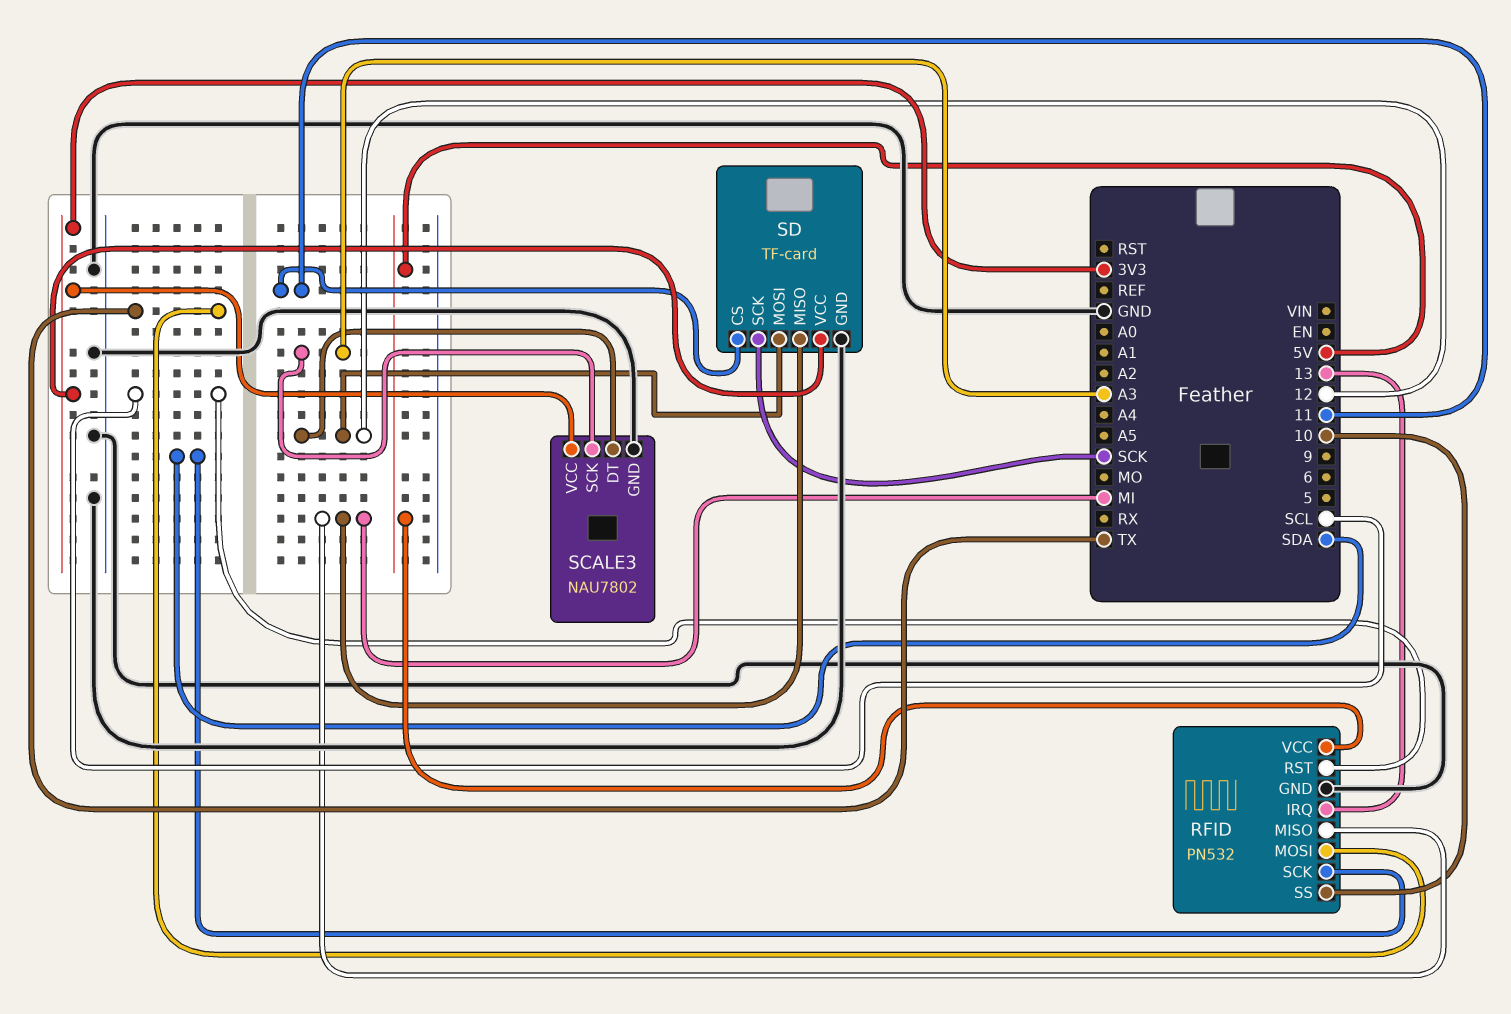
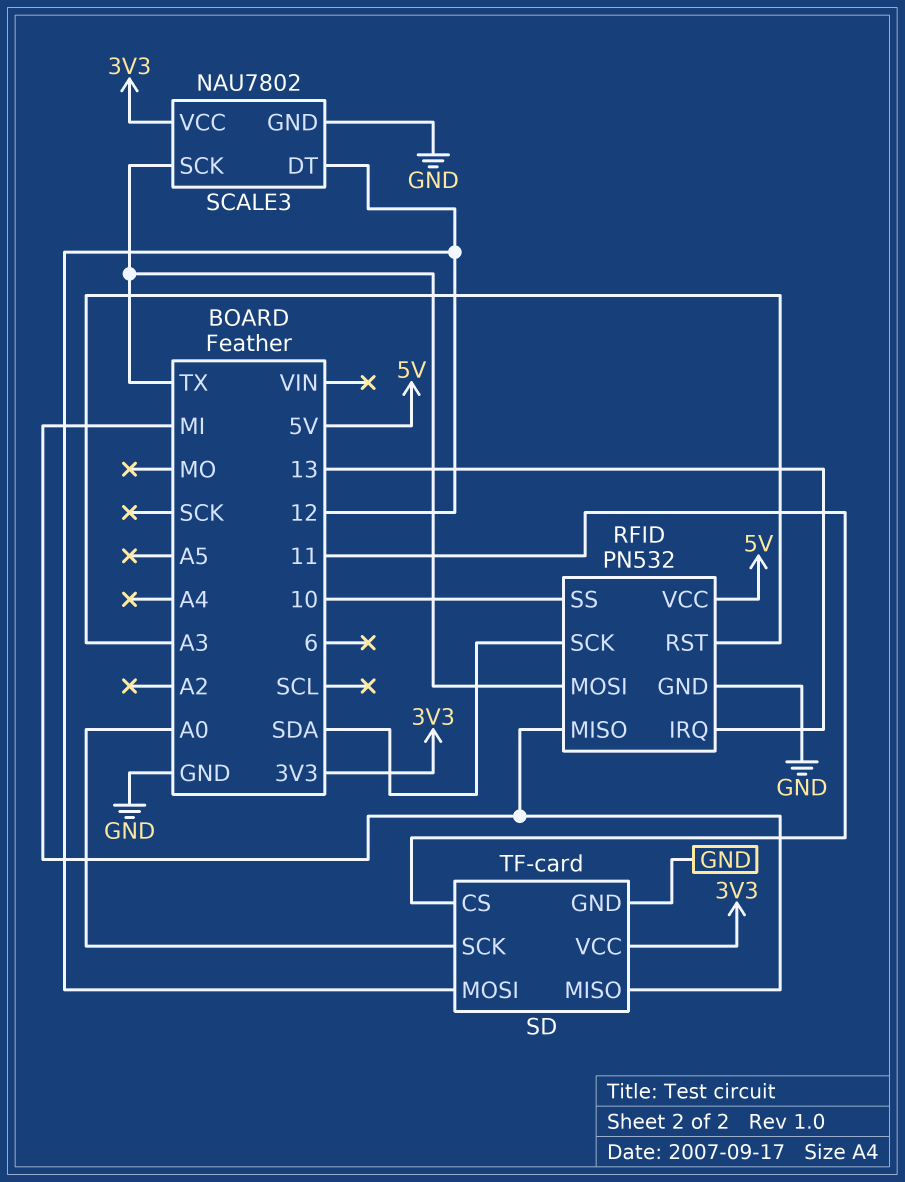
RFID pin RST: SCL -> A3
SCALE3 pin SCK: A3 -> TX
SD pin SCK: SCK -> A0

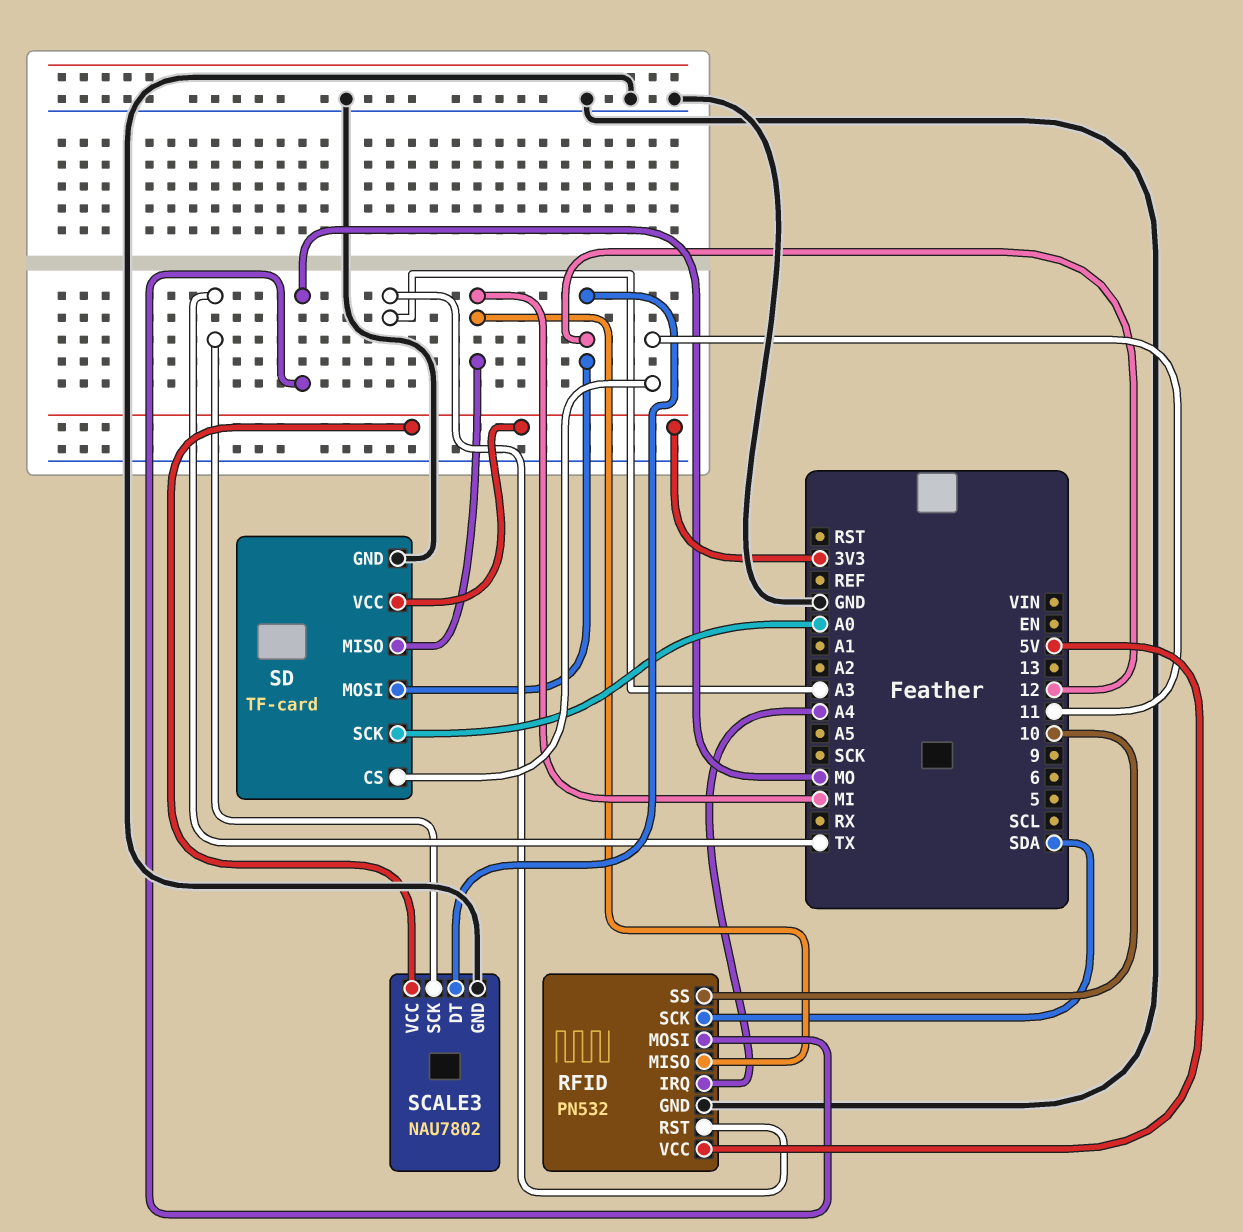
RFID pin IRQ: 13 -> A4
RFID pin MOSI: TX -> MO

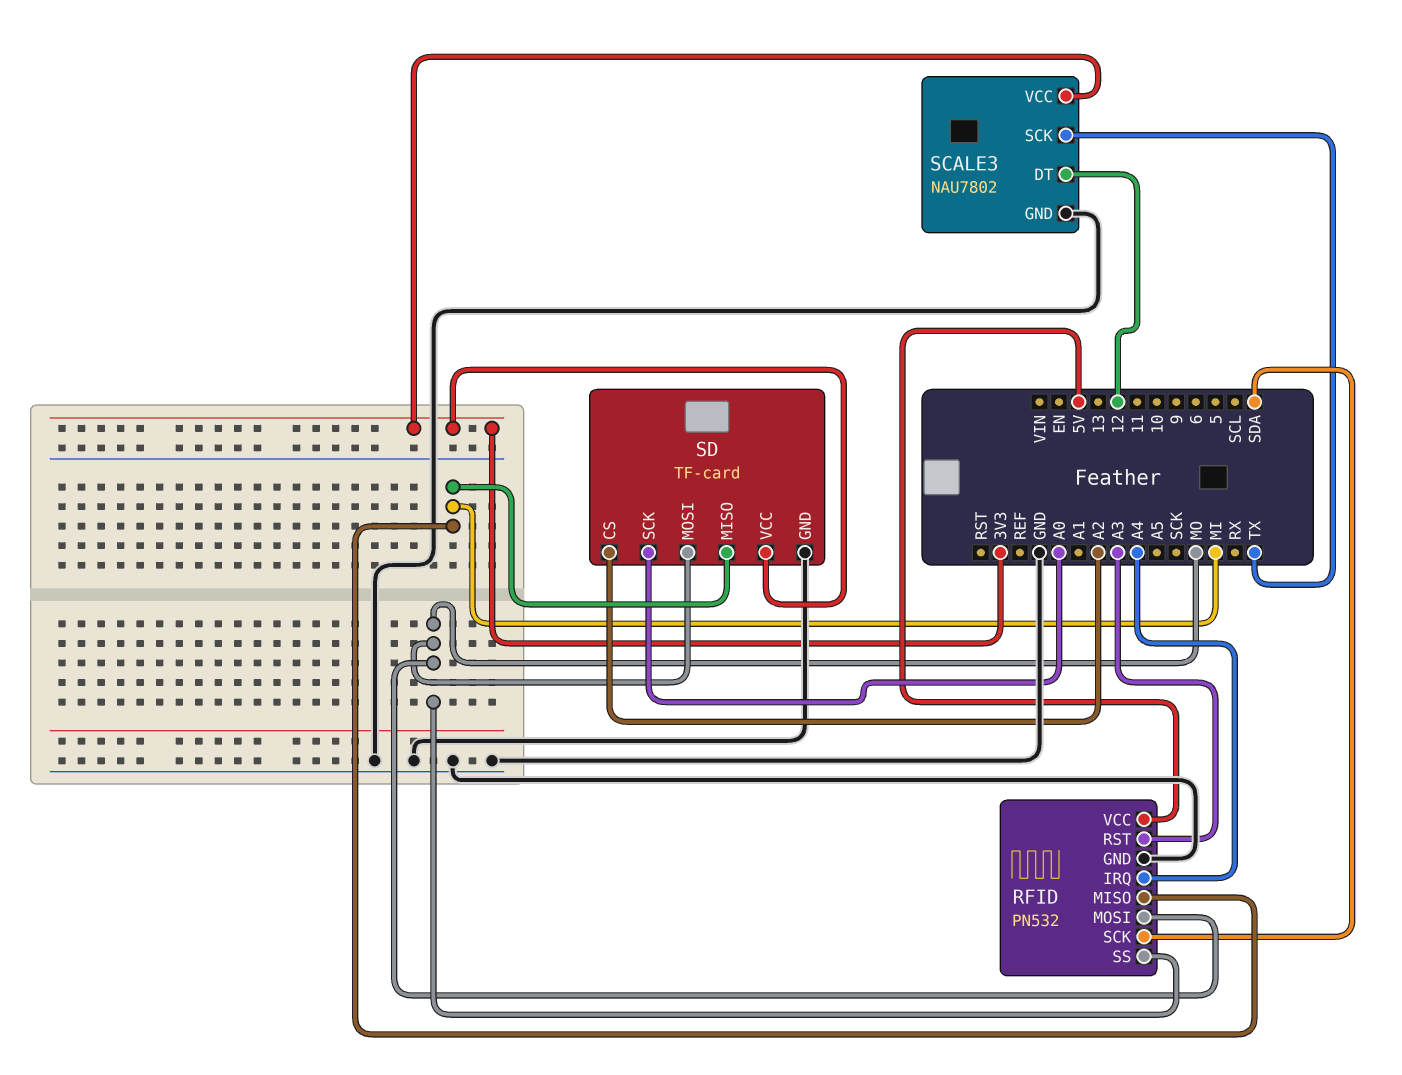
RFID pin SS: 10 -> MO
SD pin CS: 11 -> A2
SD pin MOSI: 12 -> MO

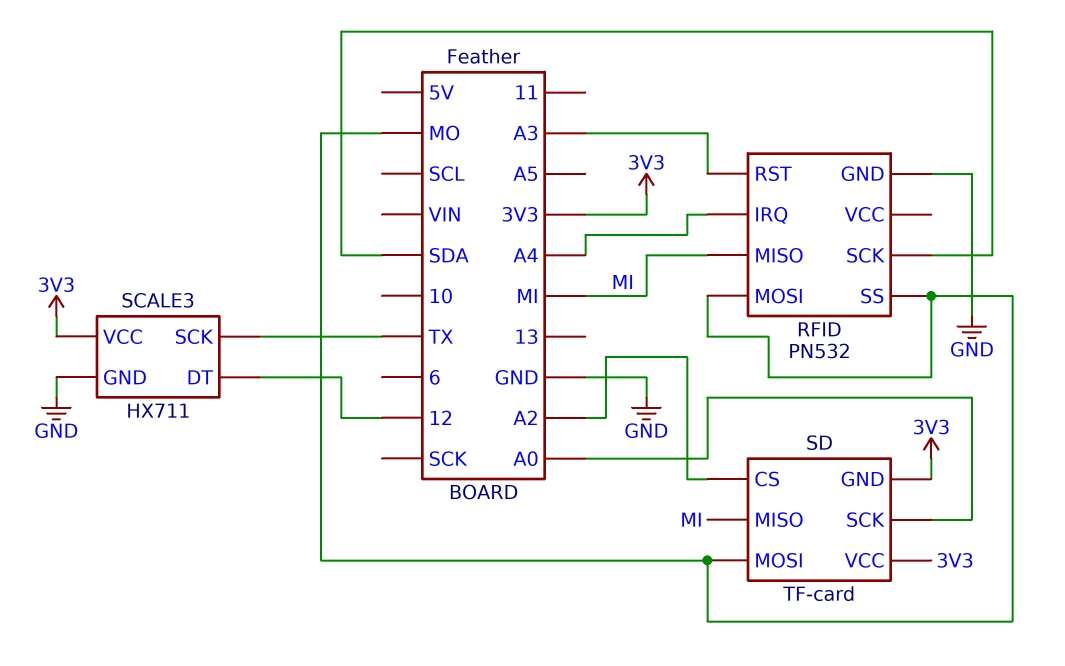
RFID pin VCC: 5V -> none
SCALE3: NAU7802 -> HX711
SD pin GND: GND -> 3V3

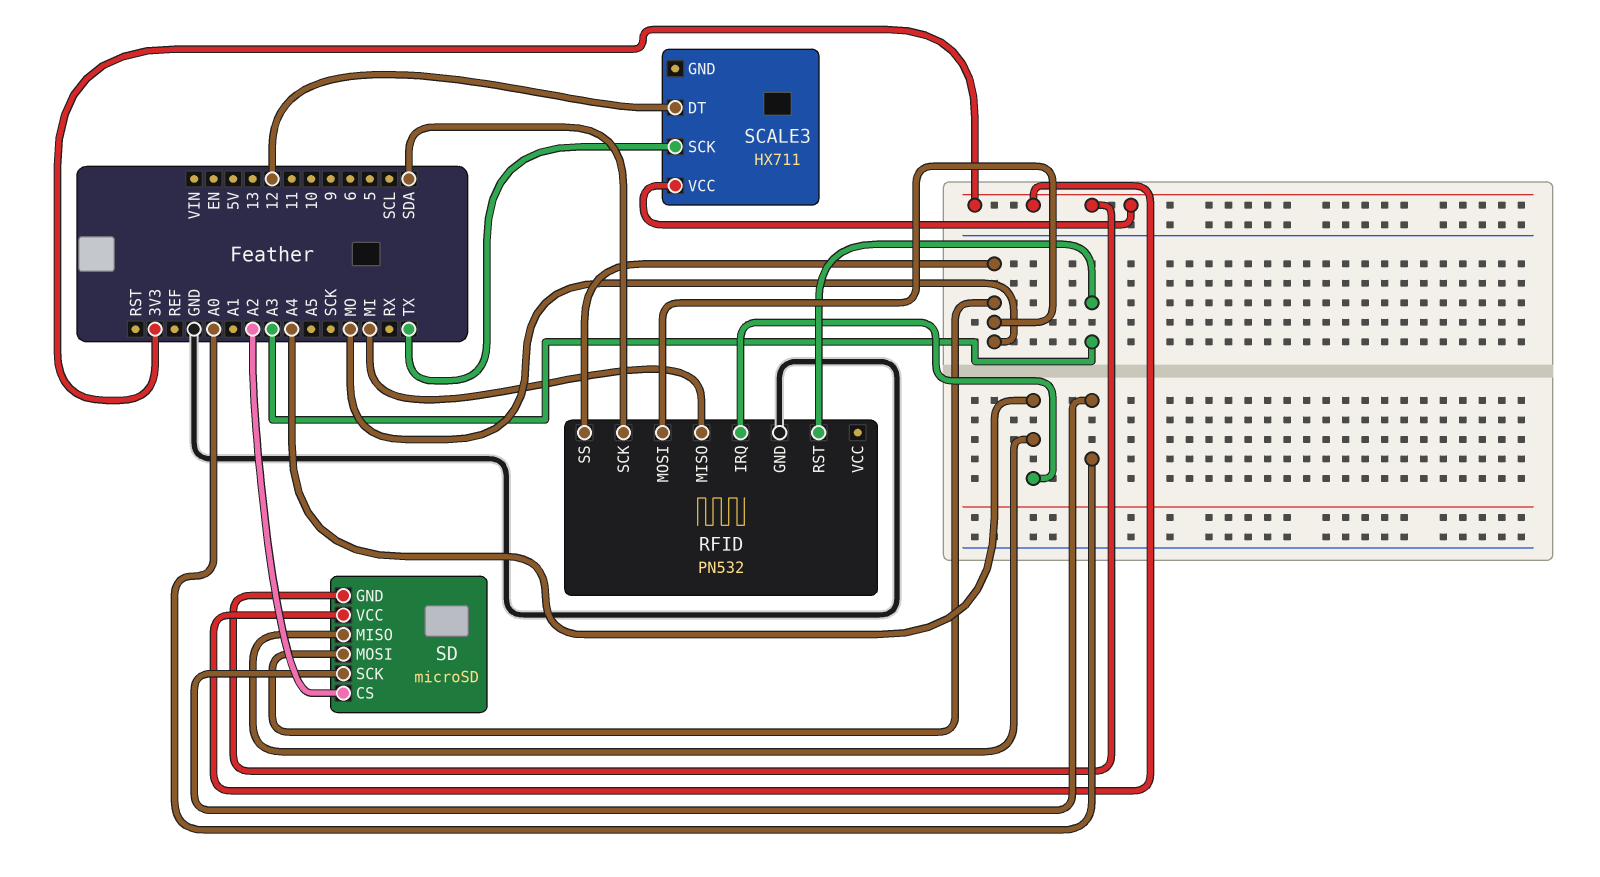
SCALE3 pin GND: GND -> none
SD: TF-card -> microSD
SD pin MISO: MI -> A4

